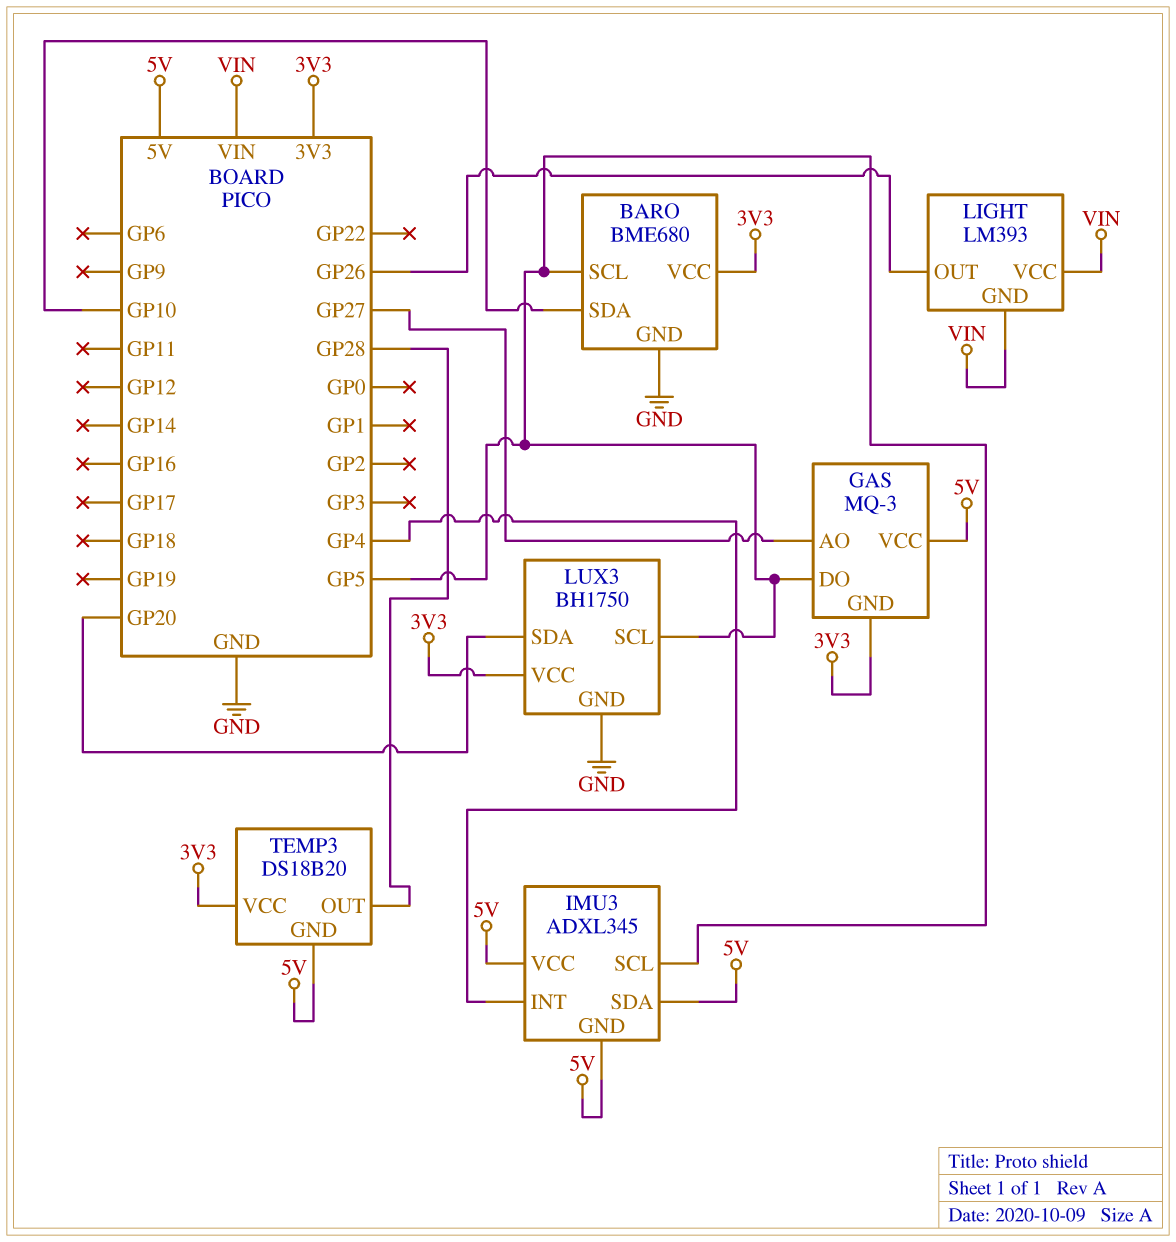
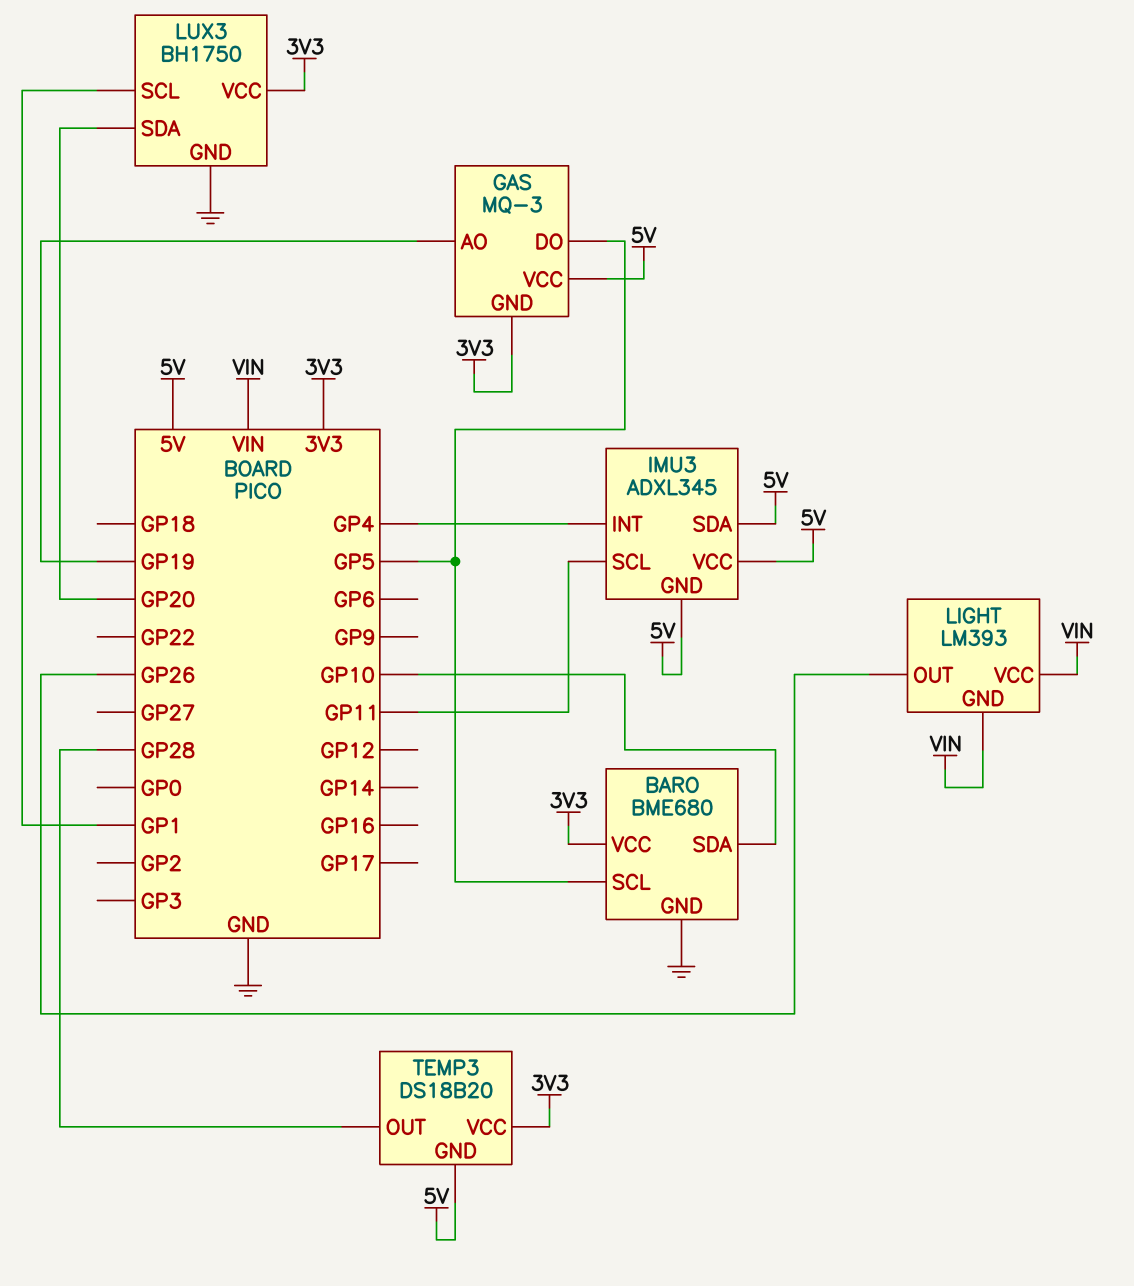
GAS pin AO: GP27 -> GP19
IMU3 pin SCL: GP5 -> GP11
LUX3 pin SCL: GP5 -> GP1

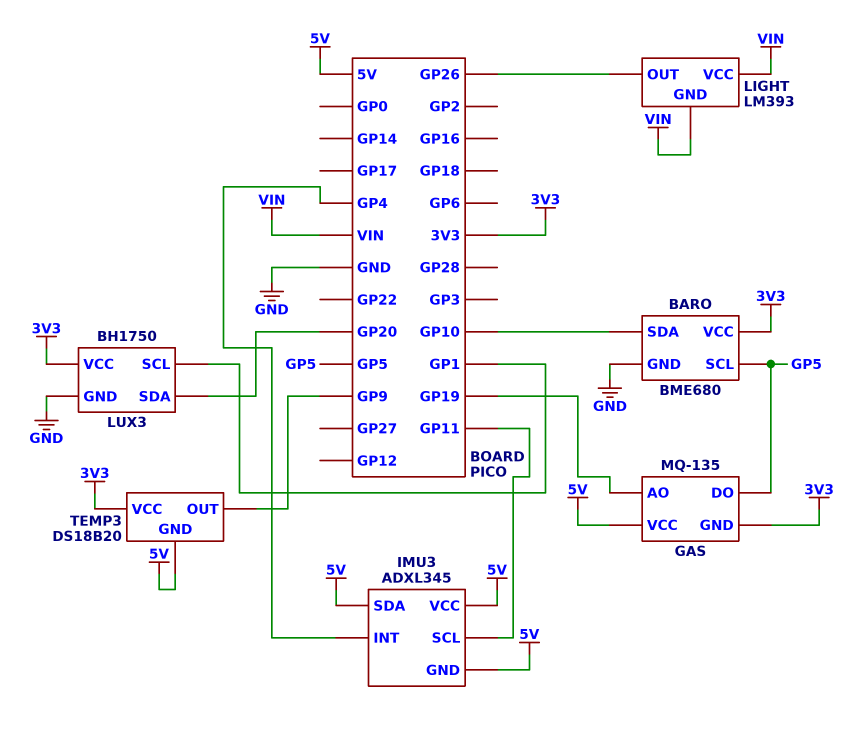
GAS: MQ-3 -> MQ-135
TEMP3 pin OUT: GP28 -> GP9

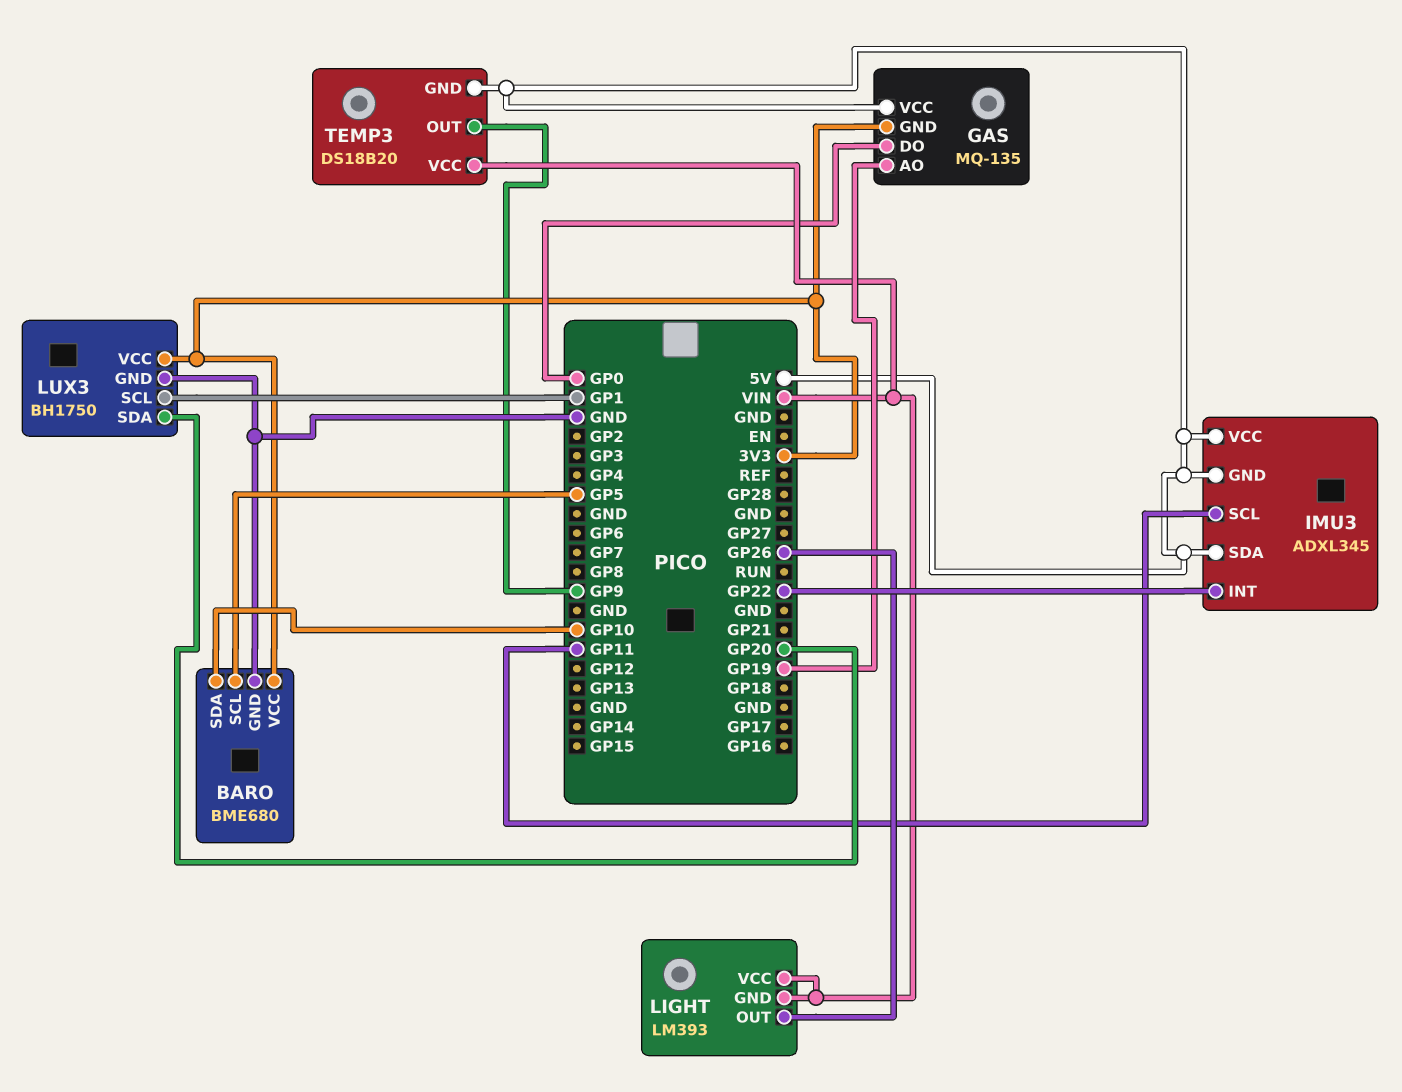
GAS pin DO: GP5 -> GP0
IMU3 pin INT: GP4 -> GP22
TEMP3 pin VCC: 3V3 -> VIN

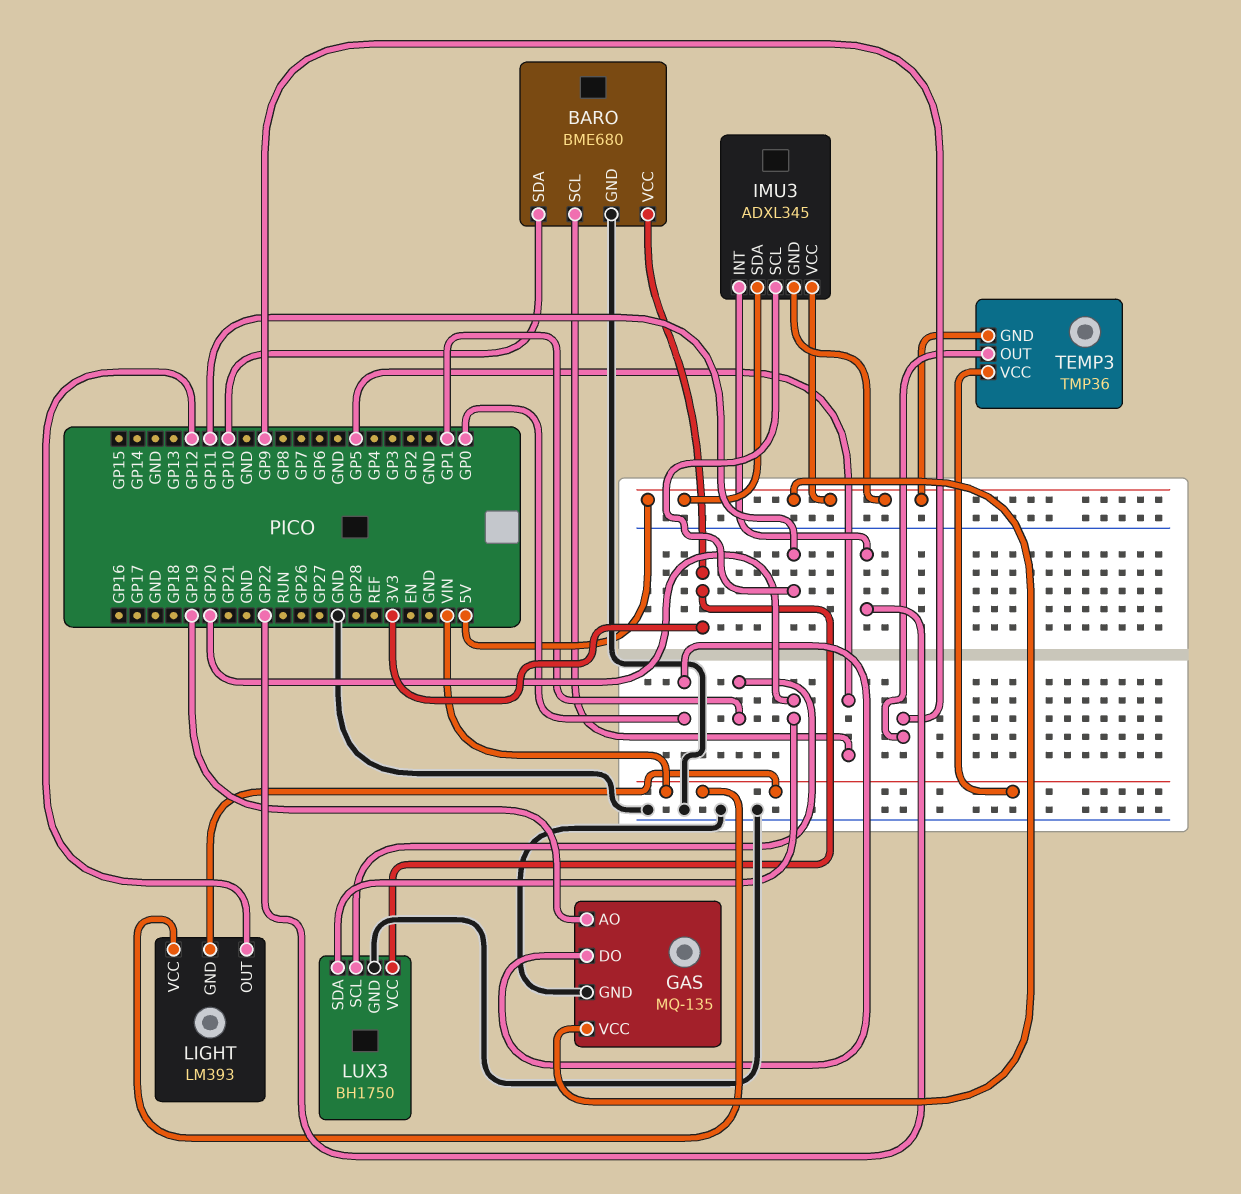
GAS pin GND: 3V3 -> GND
LIGHT pin OUT: GP26 -> GP12
TEMP3: DS18B20 -> TMP36

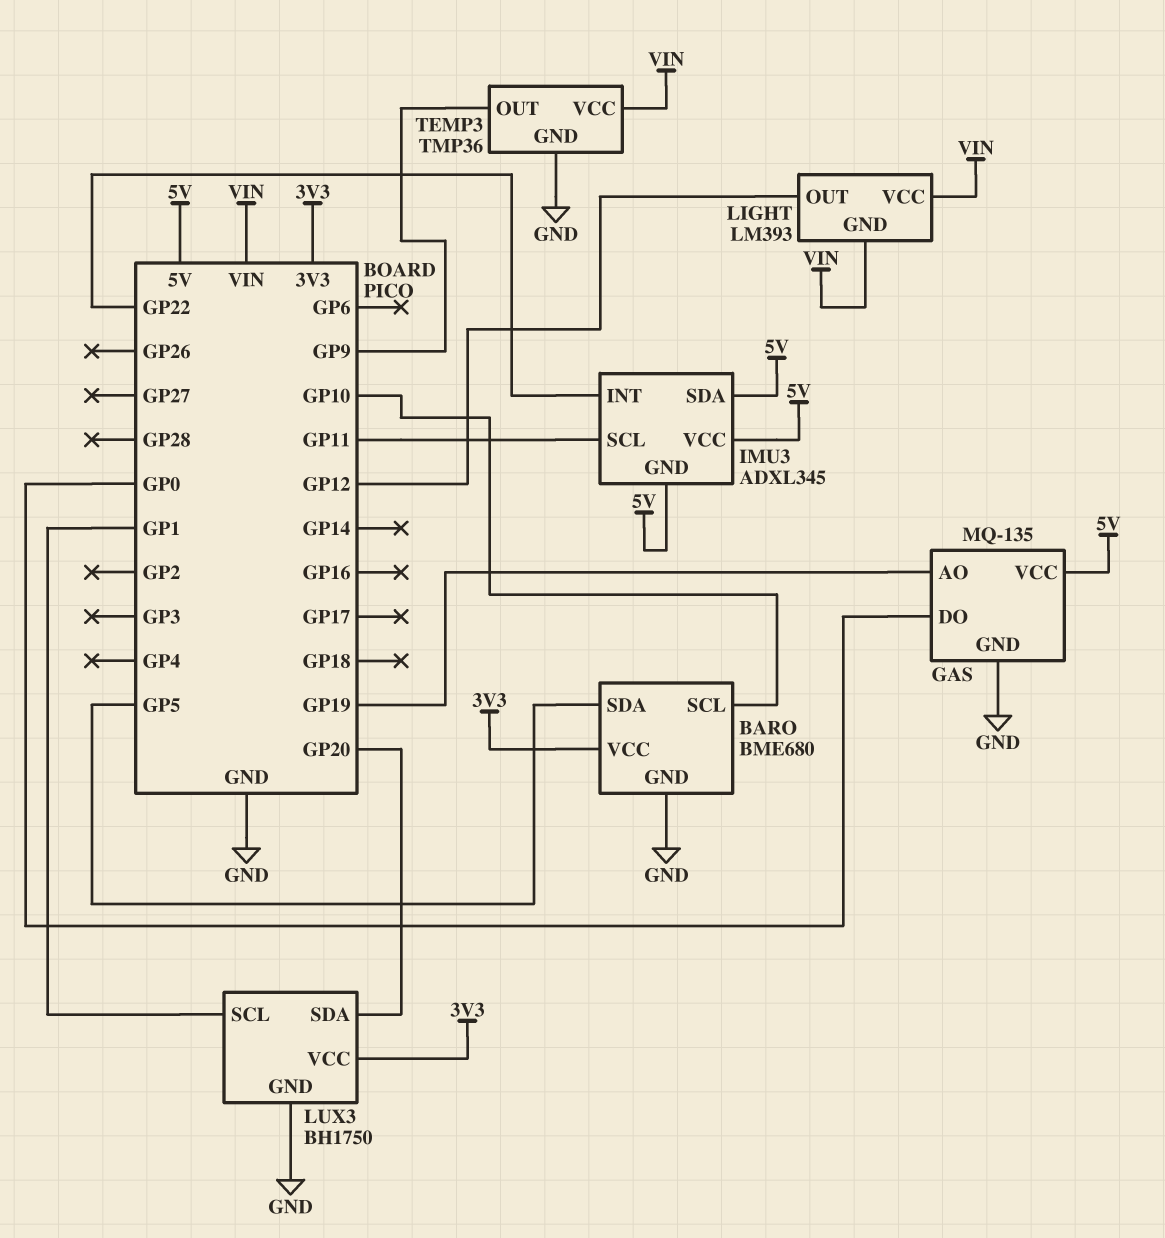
BARO pin SCL: GP5 -> GP10
BARO pin SDA: GP10 -> GP5
TEMP3 pin GND: 5V -> GND

